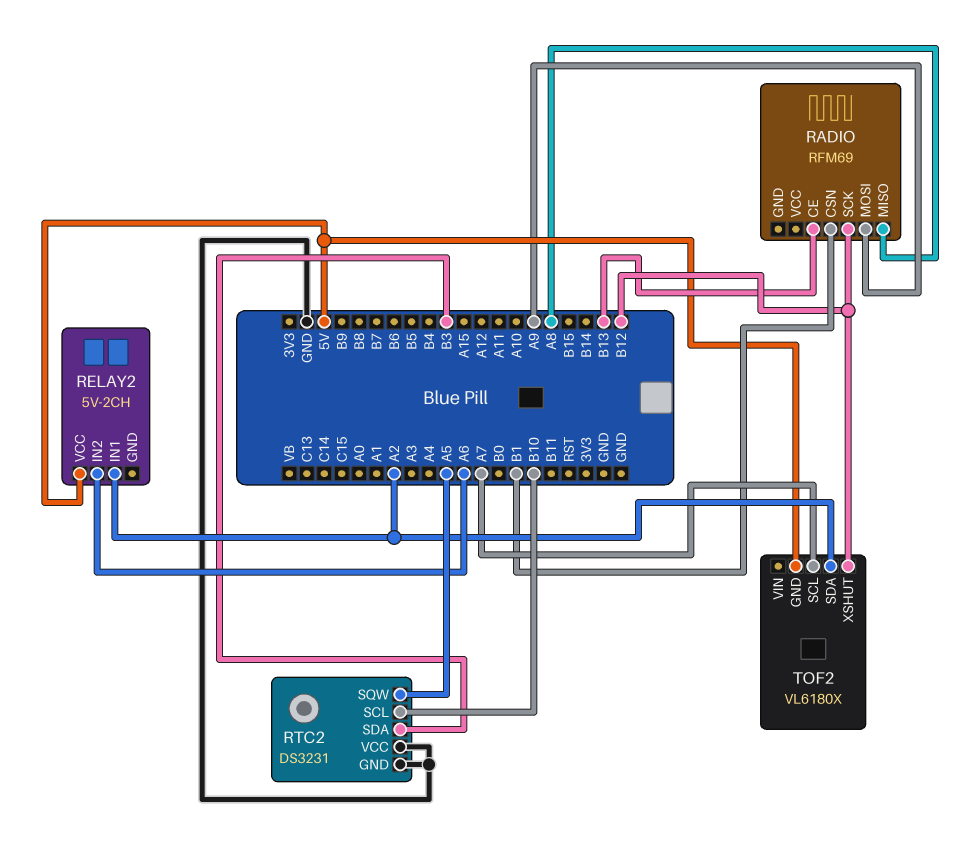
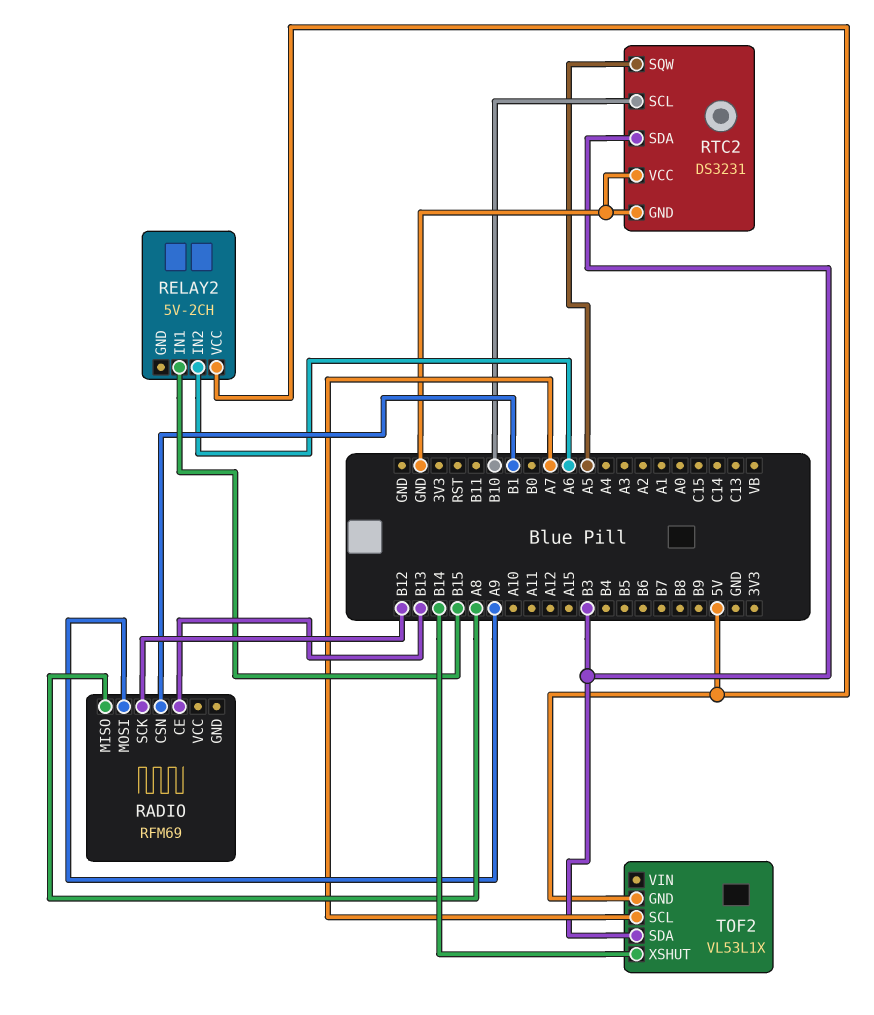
RELAY2 pin IN1: A2 -> B15
TOF2: VL6180X -> VL53L1X
TOF2 pin SDA: A2 -> B3
TOF2 pin XSHUT: B12 -> B14

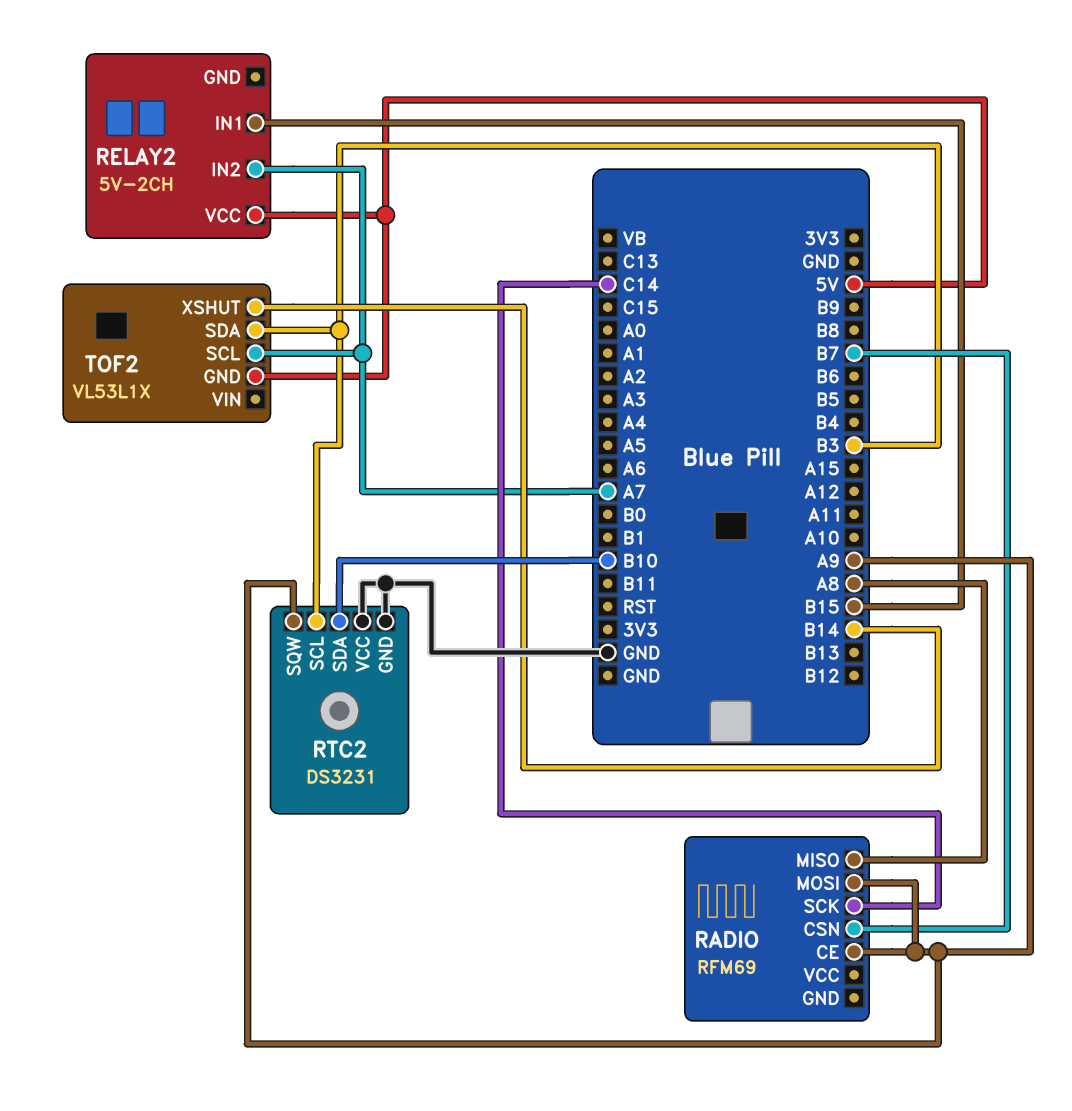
RADIO pin CE: B13 -> A9
RADIO pin CSN: B1 -> B7
RADIO pin SCK: B12 -> C14
RELAY2 pin IN2: A6 -> A7
RTC2 pin SCL: B10 -> B3
RTC2 pin SDA: B3 -> B10
RTC2 pin SQW: A5 -> A9

